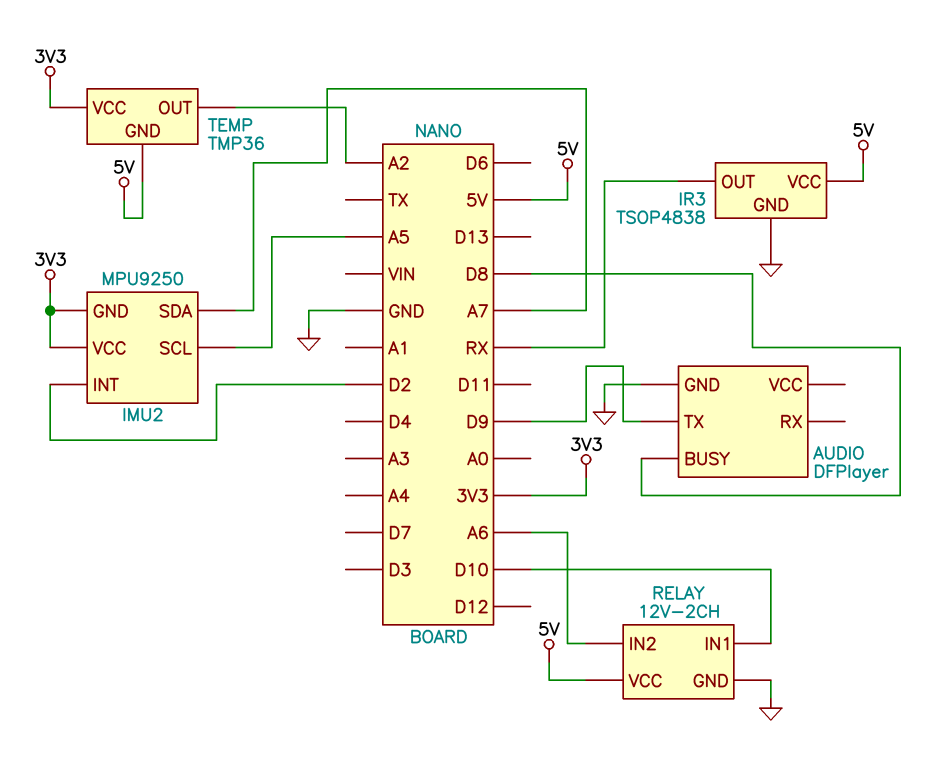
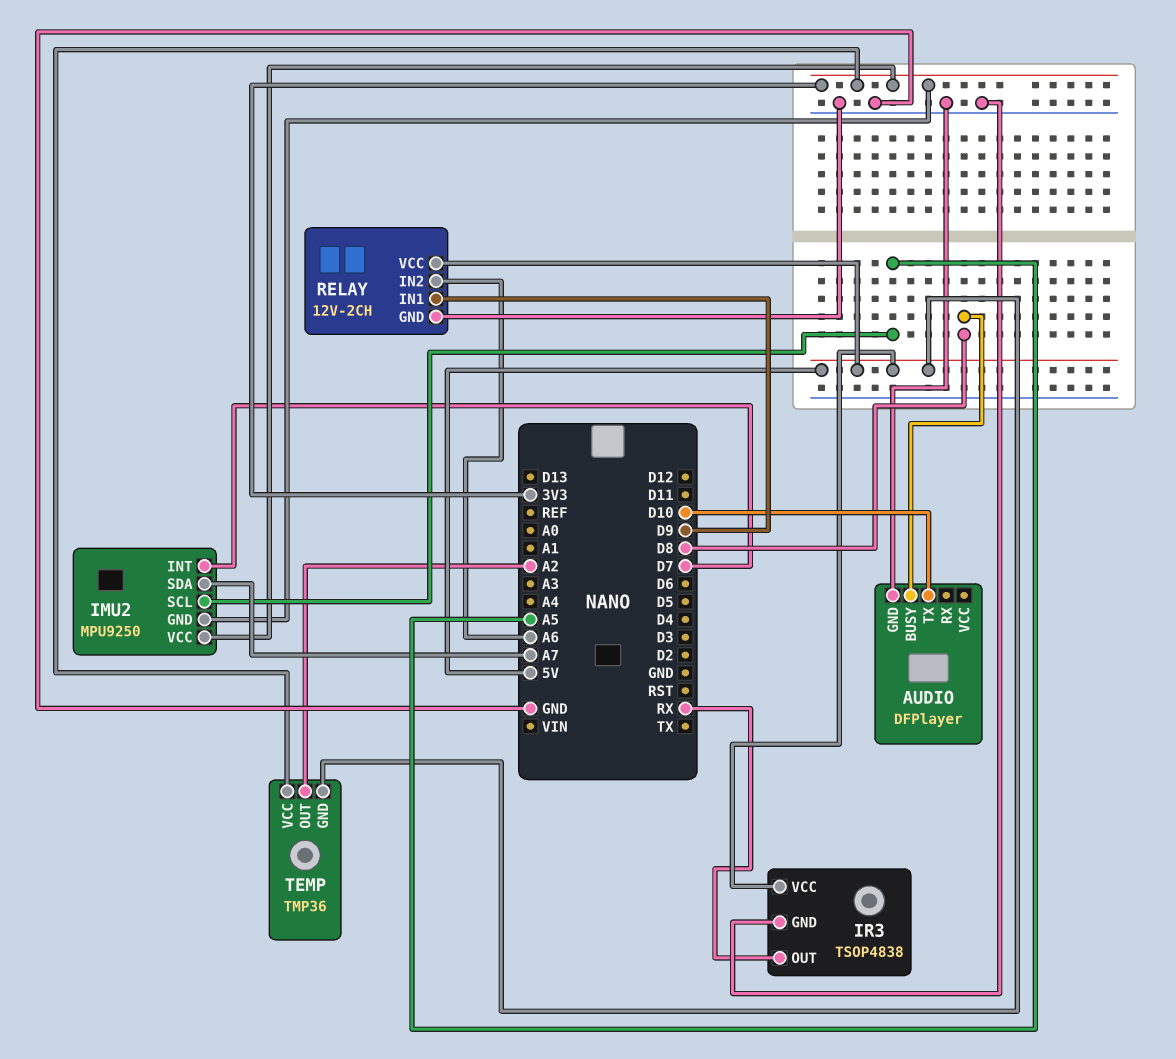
AUDIO pin TX: D9 -> D10
IMU2 pin INT: D2 -> D7
RELAY pin IN1: D10 -> D9

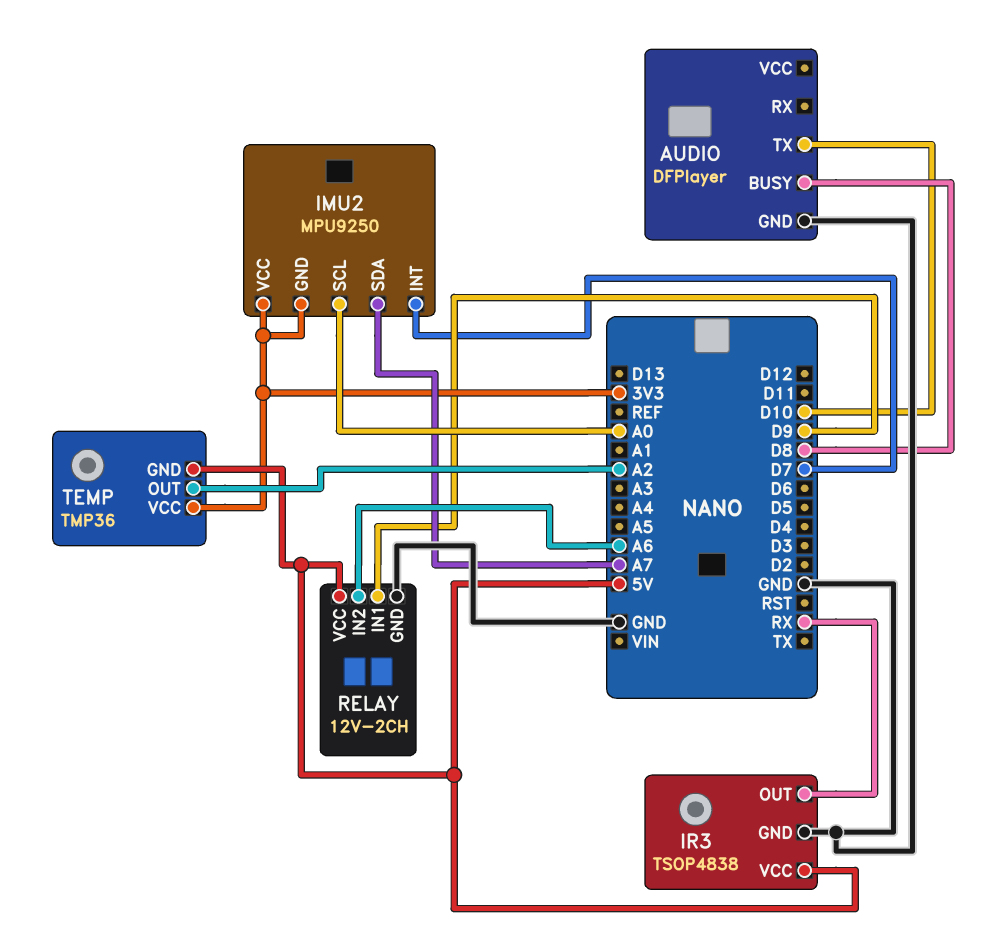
IMU2 pin SCL: A5 -> A0

